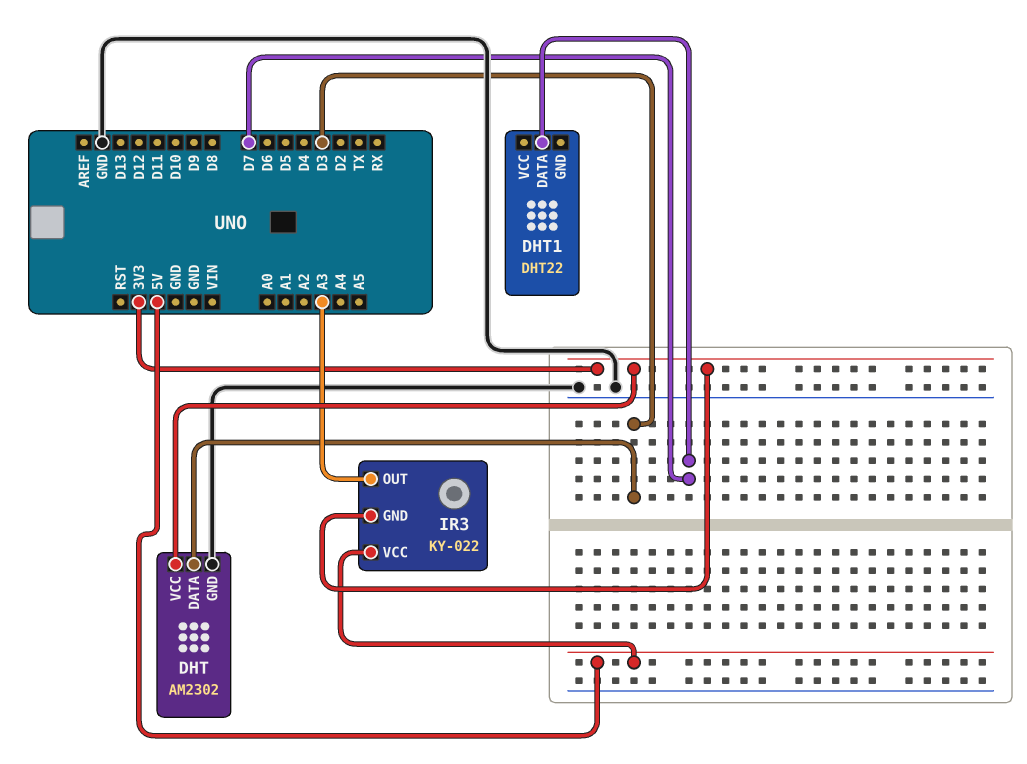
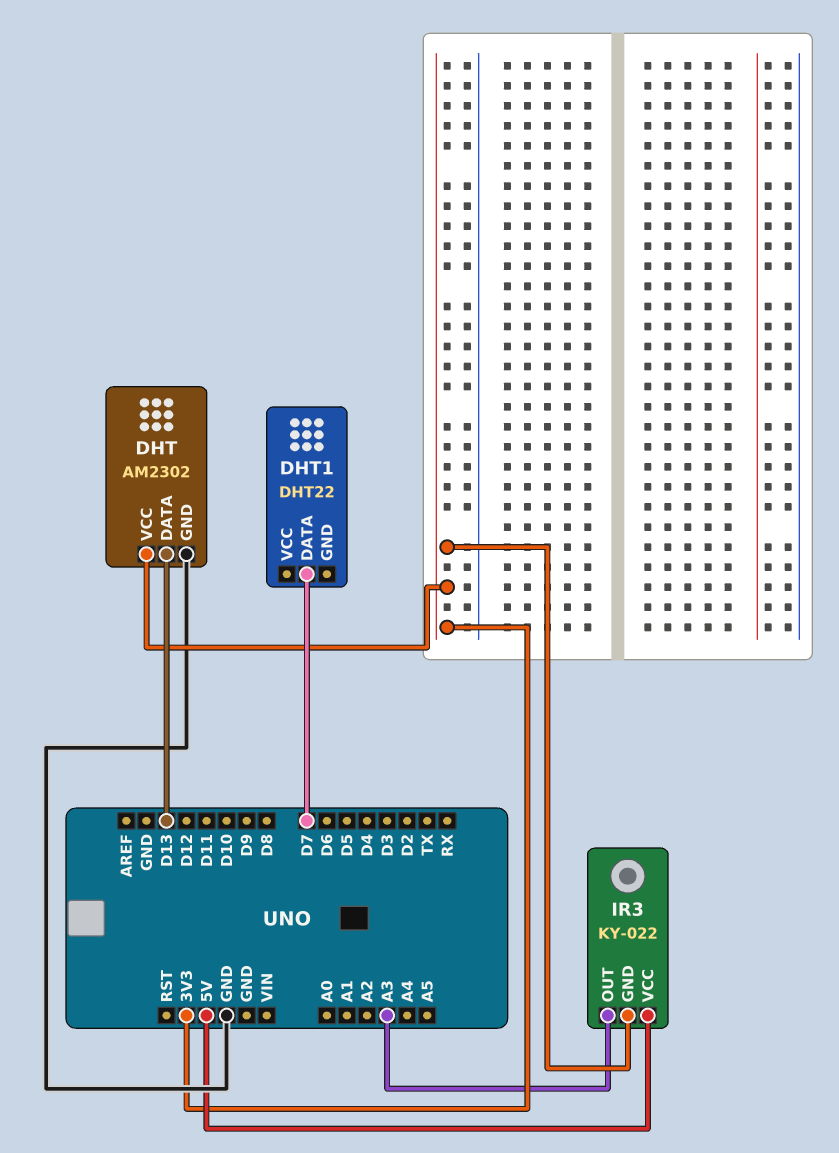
DHT pin DATA: D3 -> D13

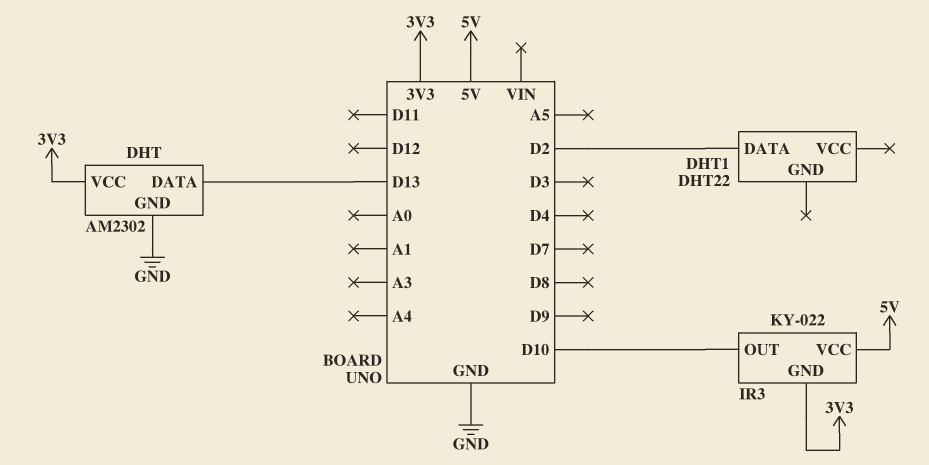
DHT1 pin DATA: D7 -> D2
IR3 pin OUT: A3 -> D10

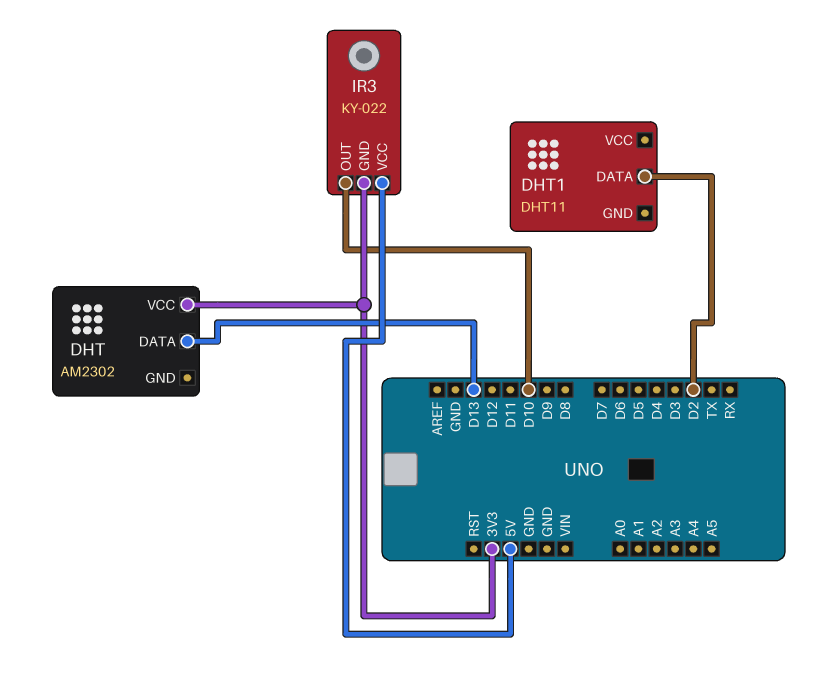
DHT pin GND: GND -> none
DHT1: DHT22 -> DHT11

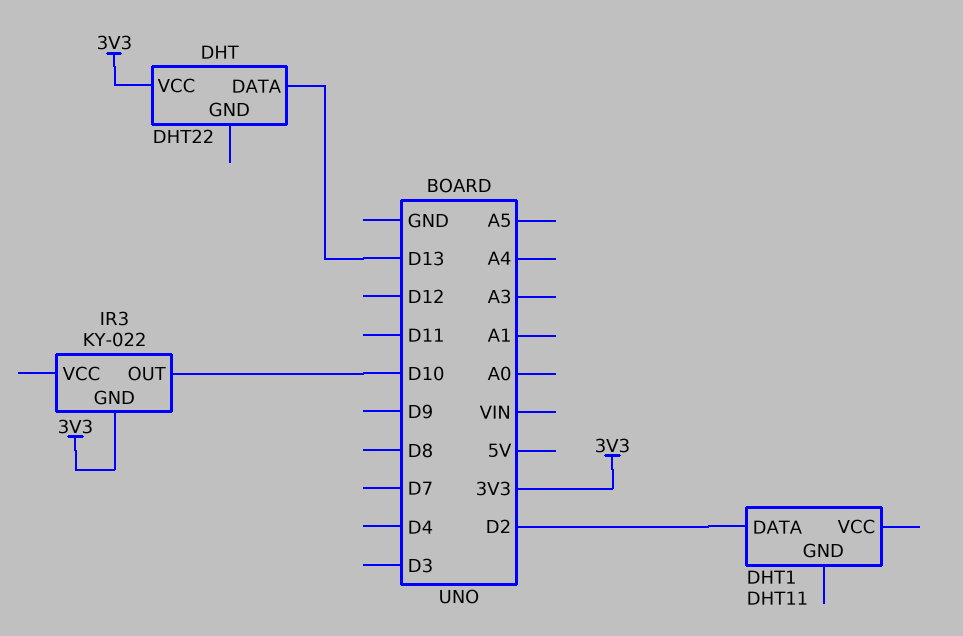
DHT: AM2302 -> DHT22
IR3 pin VCC: 5V -> none

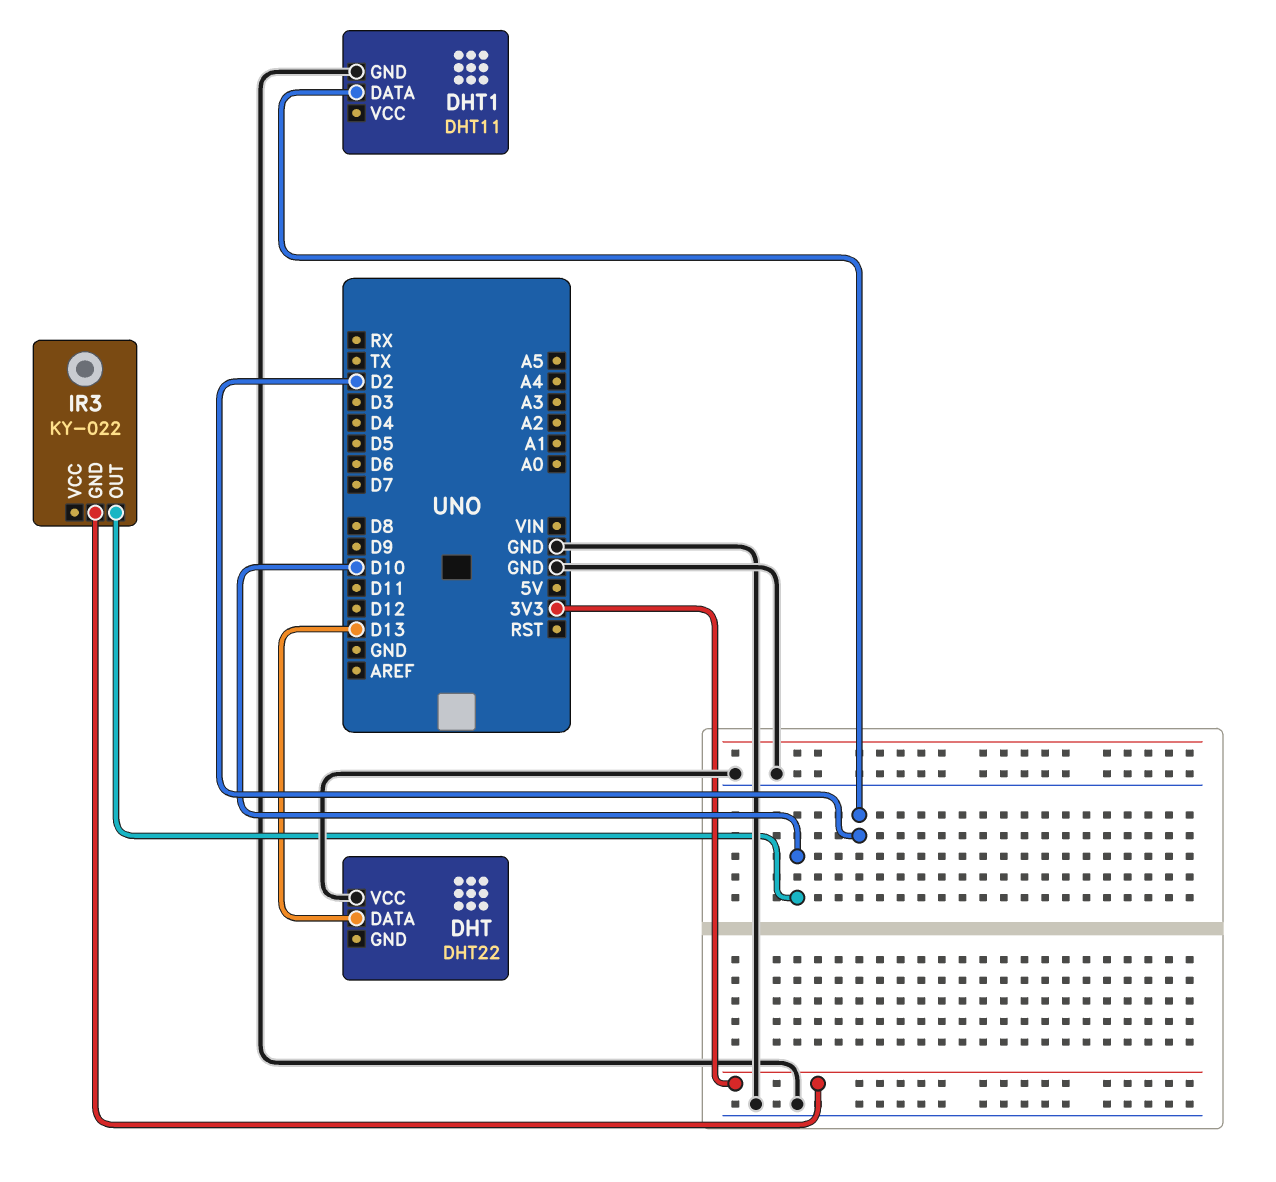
DHT pin VCC: 3V3 -> GND
DHT1 pin GND: none -> GND

